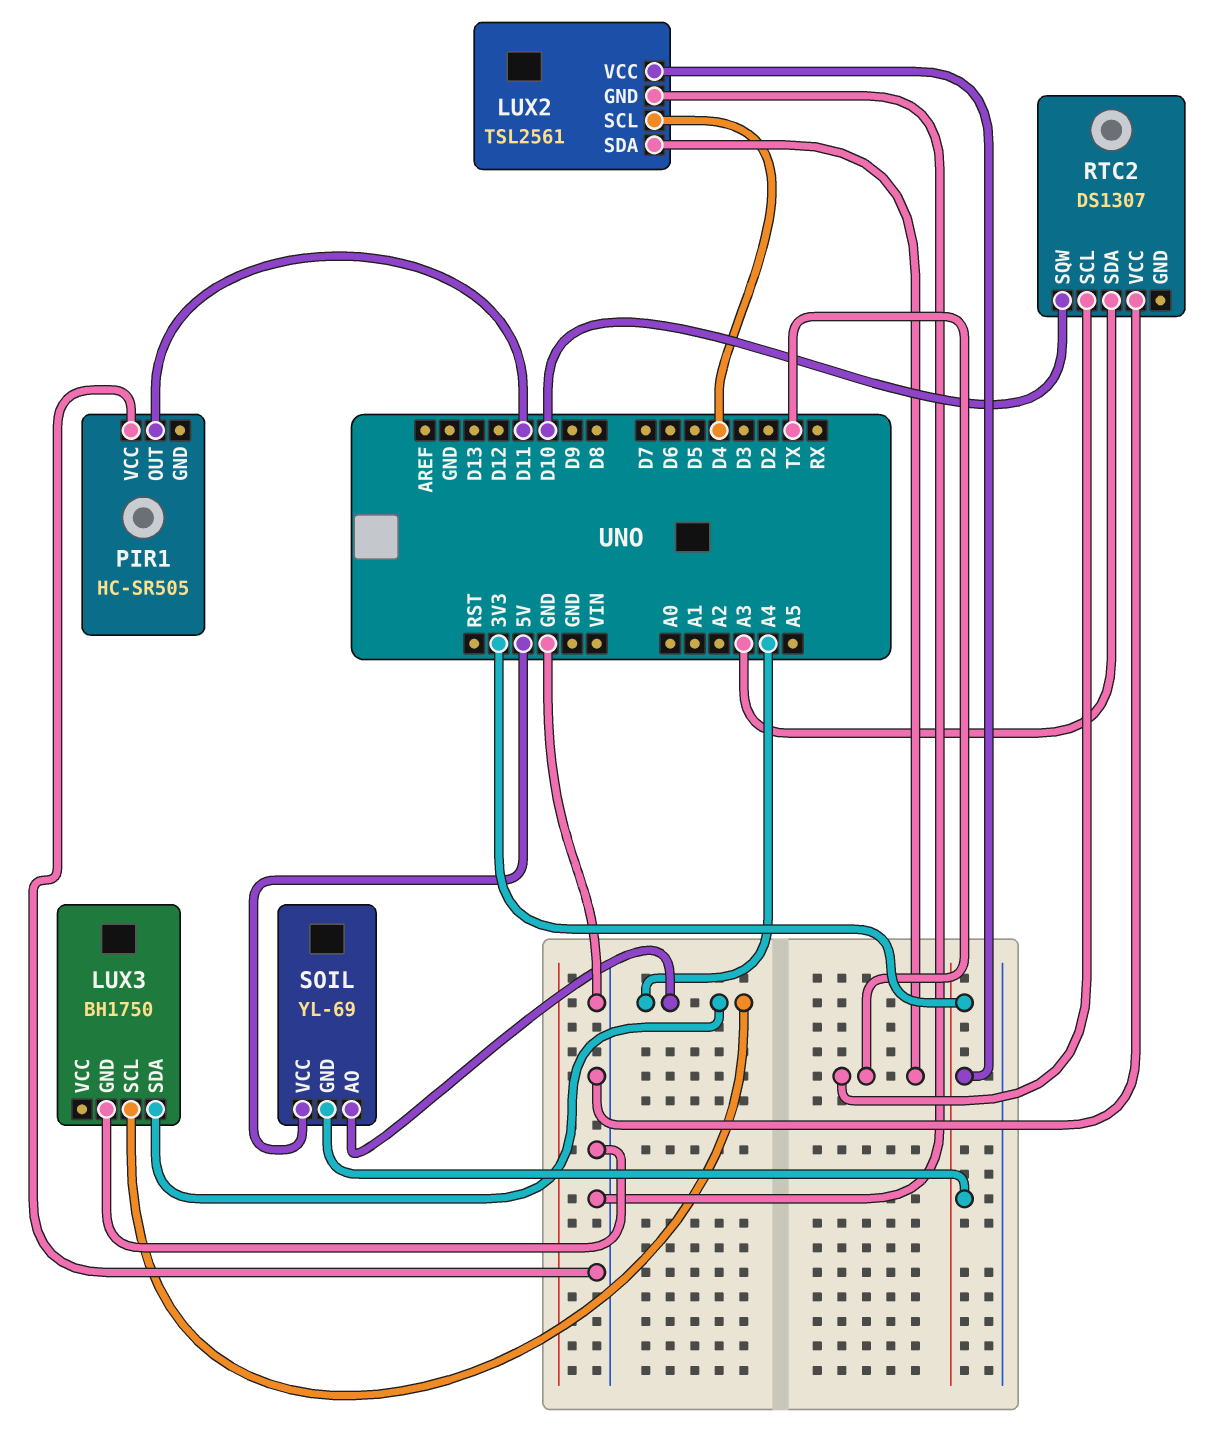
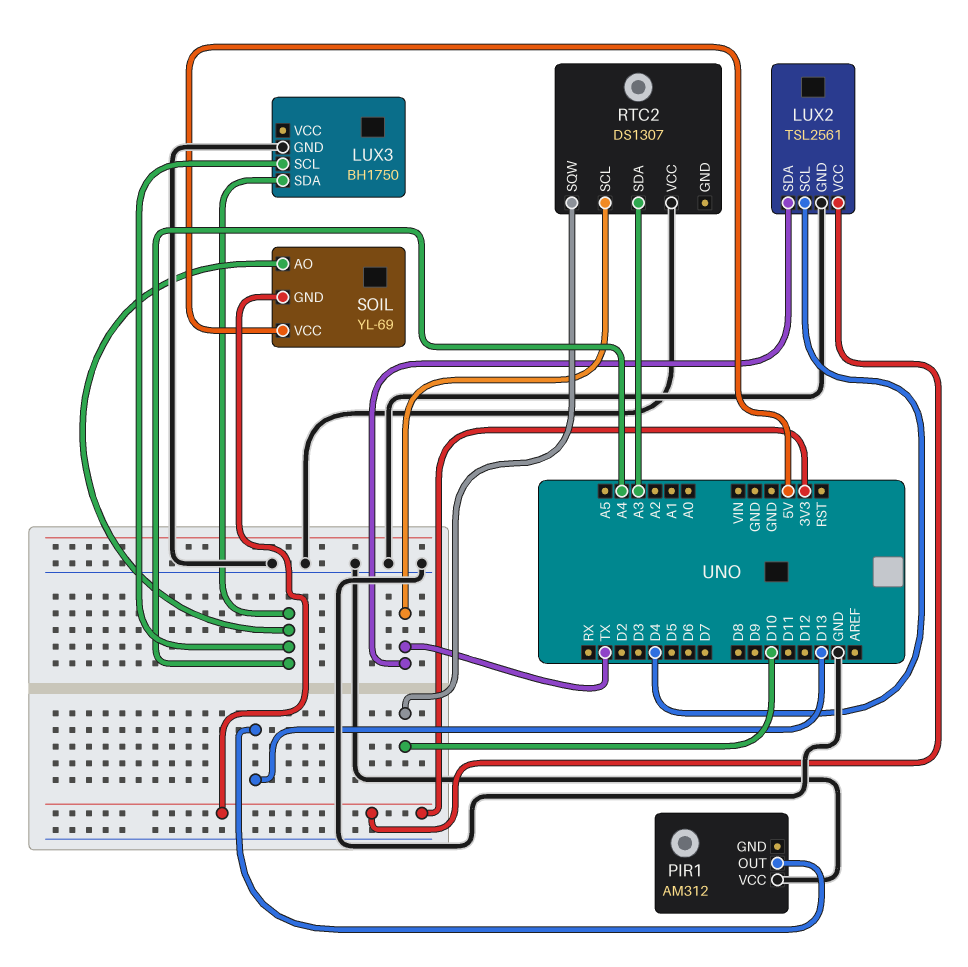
PIR1: HC-SR505 -> AM312
PIR1 pin OUT: D11 -> D13

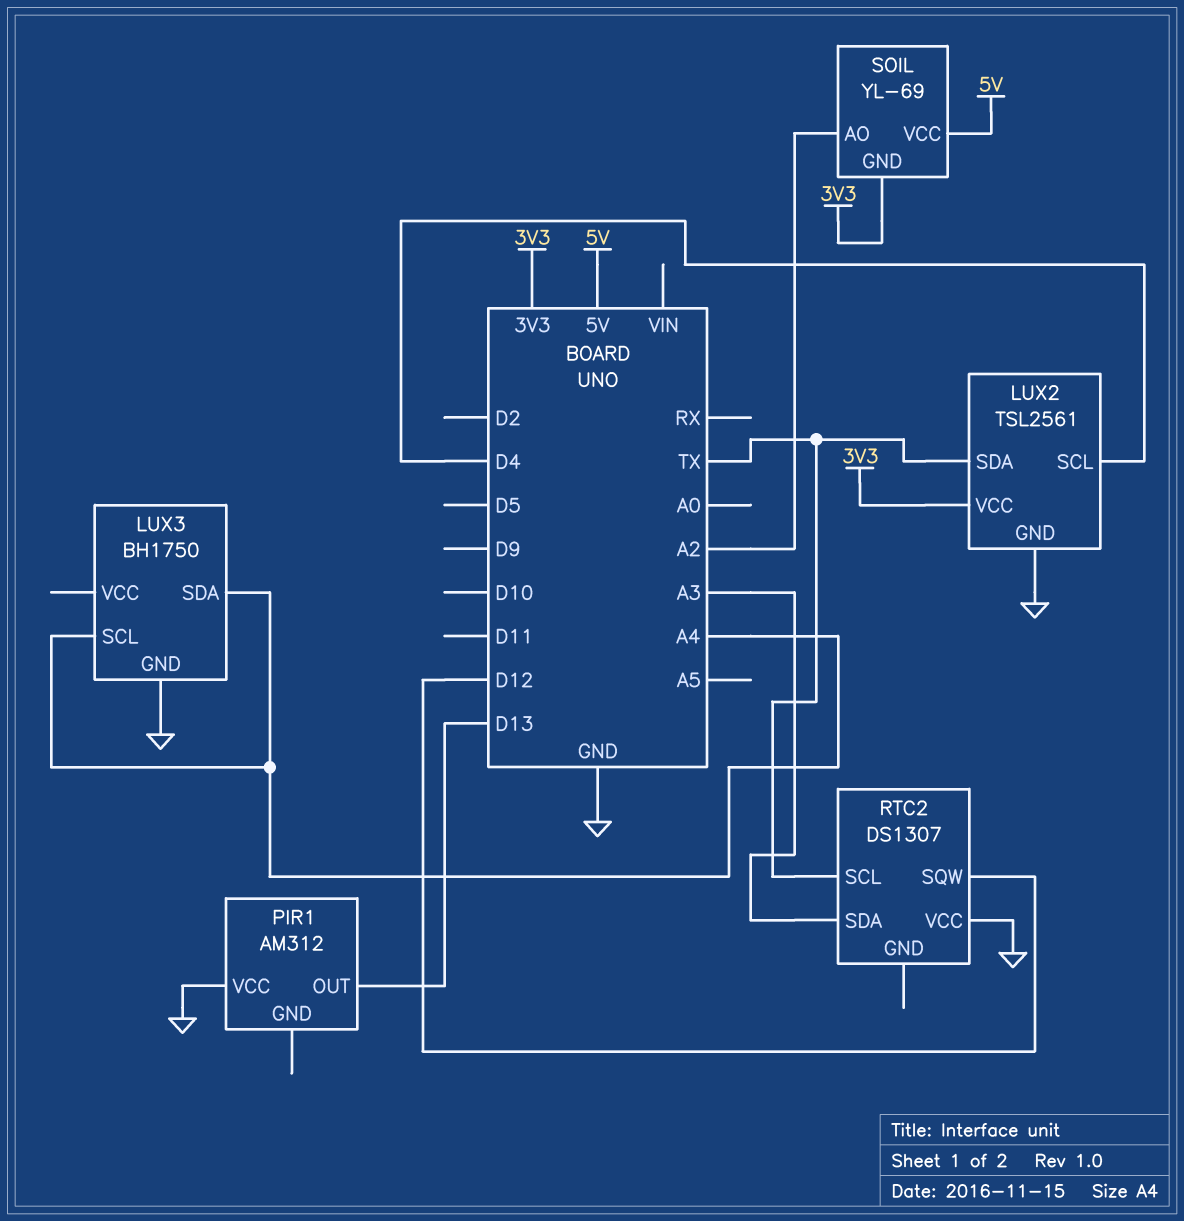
RTC2 pin SQW: D10 -> D12
SOIL pin AO: A4 -> A2

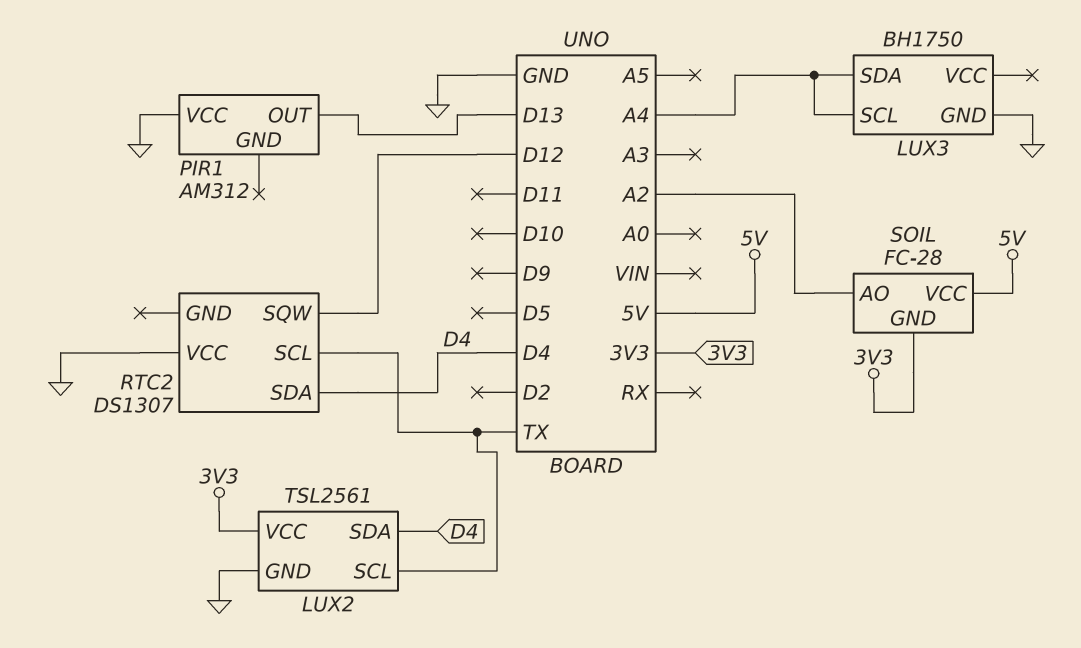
LUX2 pin SCL: D4 -> TX
LUX2 pin SDA: TX -> D4
RTC2 pin SDA: A3 -> D4
SOIL: YL-69 -> FC-28

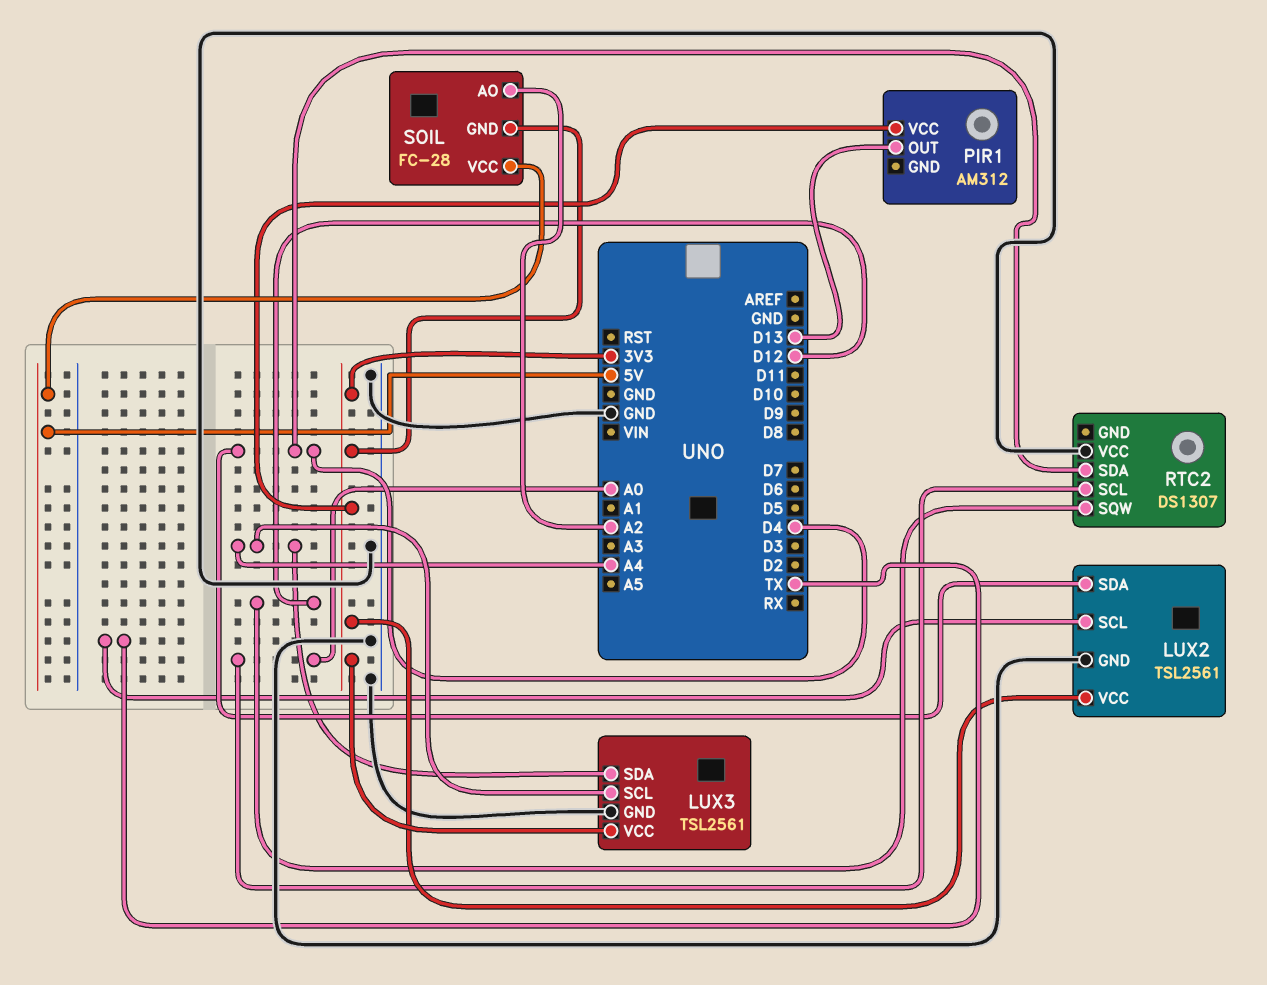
LUX3: BH1750 -> TSL2561
LUX3 pin VCC: none -> 3V3
PIR1 pin VCC: GND -> 3V3
RTC2 pin SCL: TX -> A0

